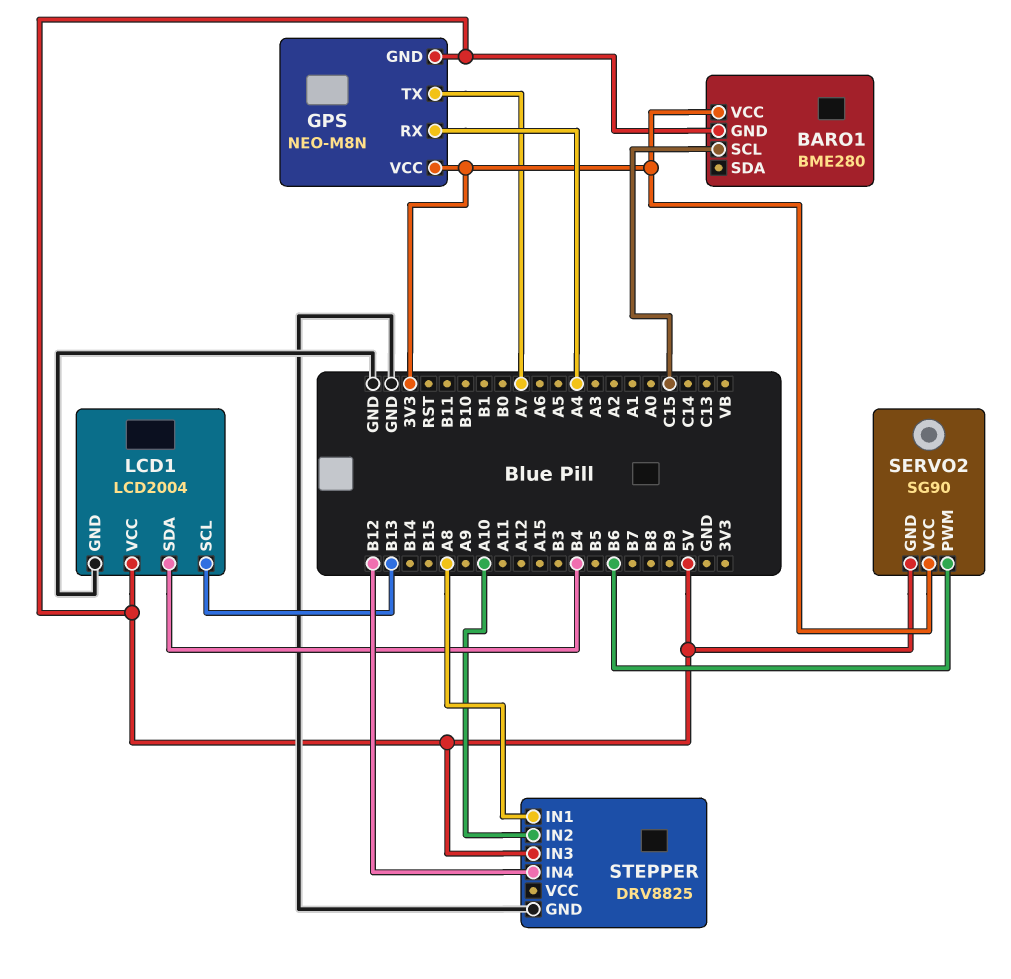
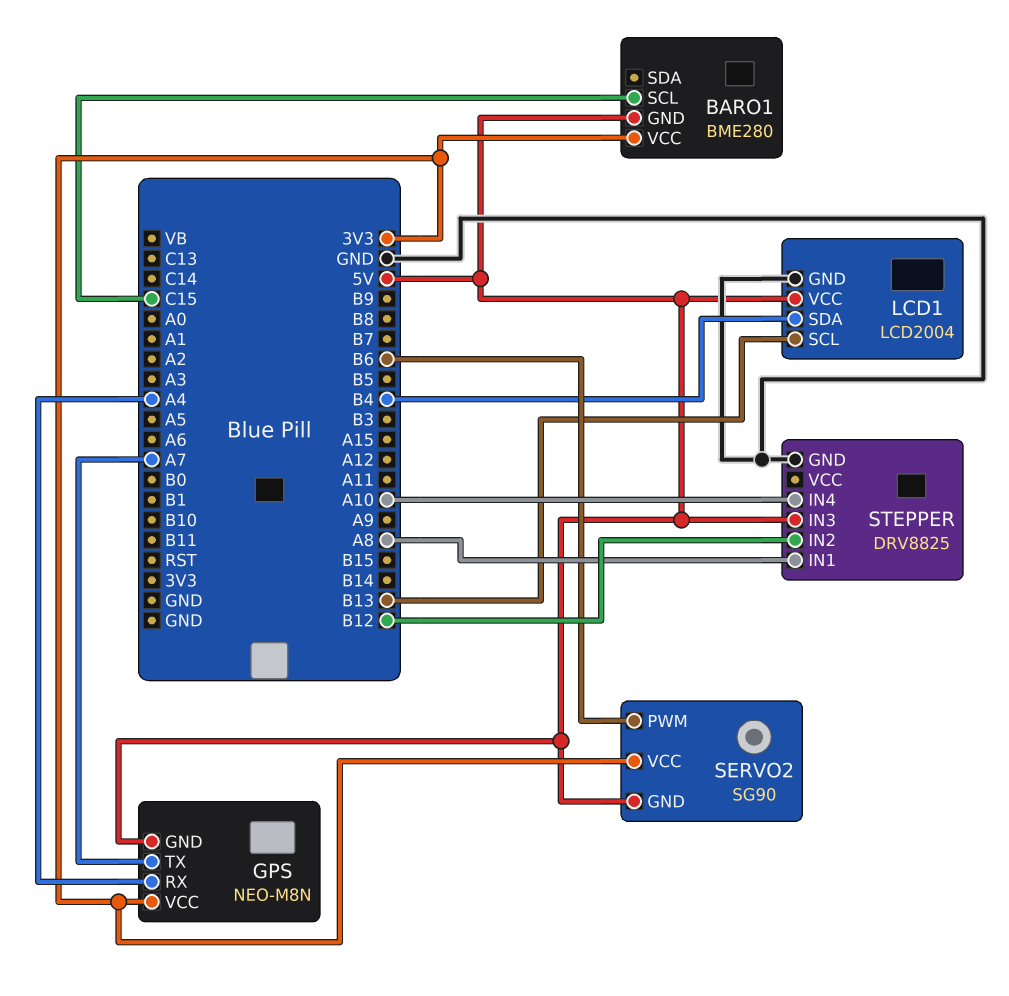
STEPPER pin IN2: A10 -> B12
STEPPER pin IN4: B12 -> A10

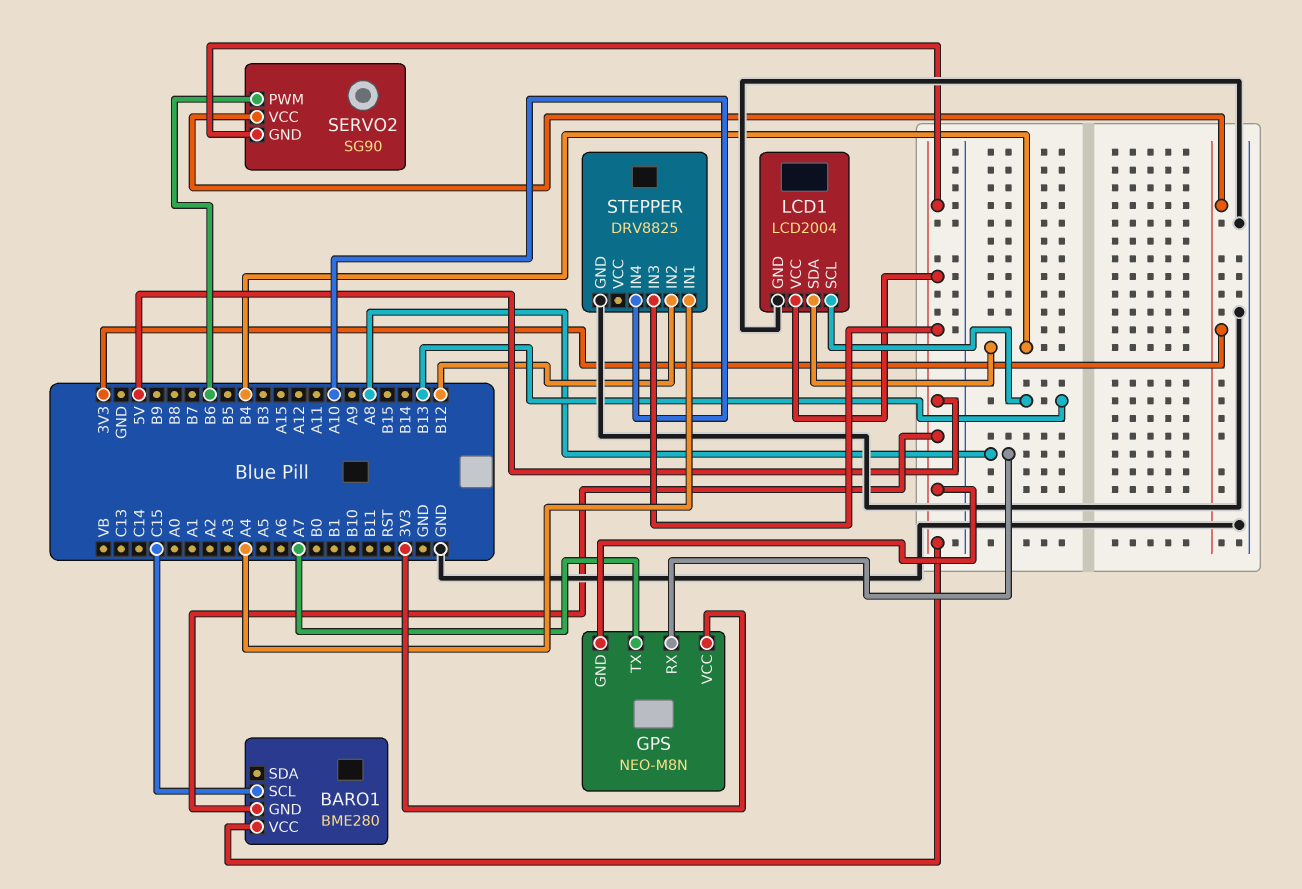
BARO1 pin VCC: 3V3 -> 5V
GPS pin RX: A4 -> A8
STEPPER pin IN1: A8 -> A4

